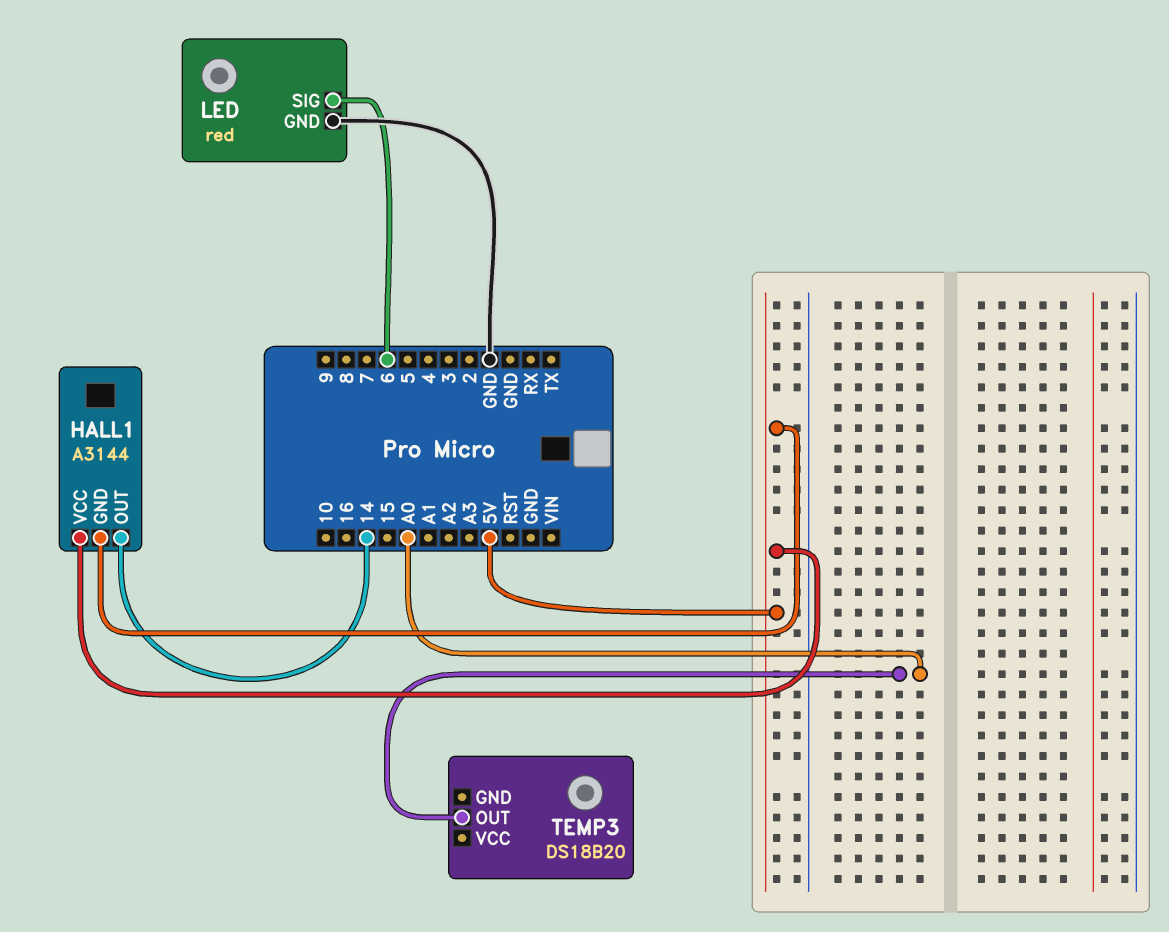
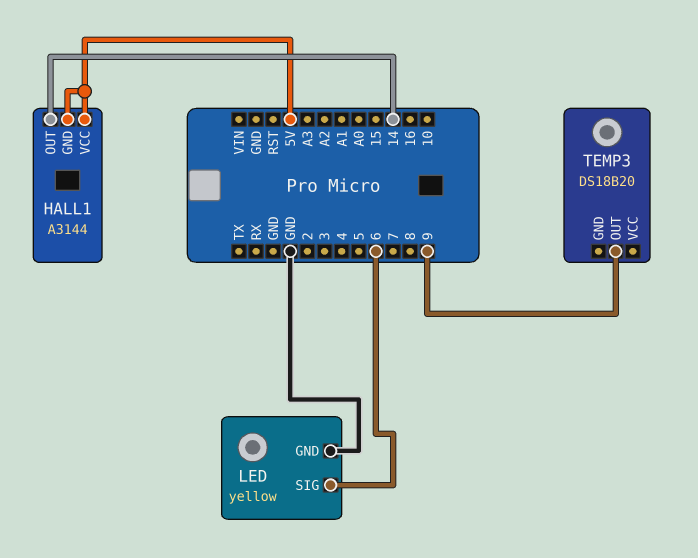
LED: red -> yellow
TEMP3 pin OUT: A0 -> 9

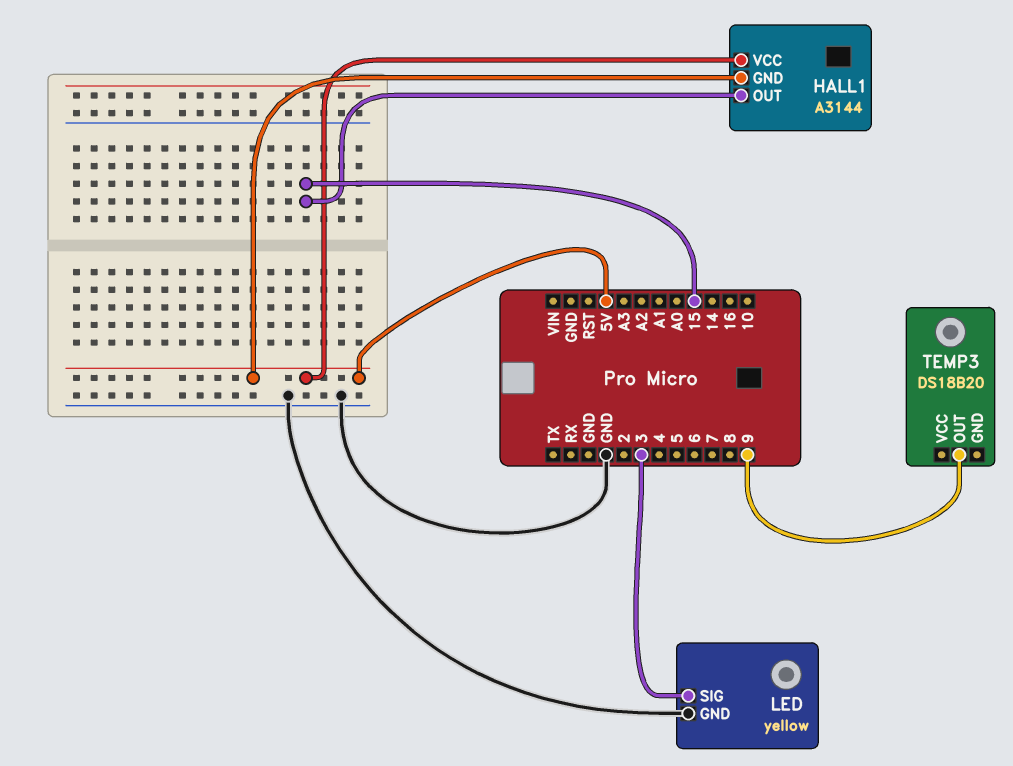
HALL1 pin OUT: 14 -> 15
LED pin SIG: 6 -> 3

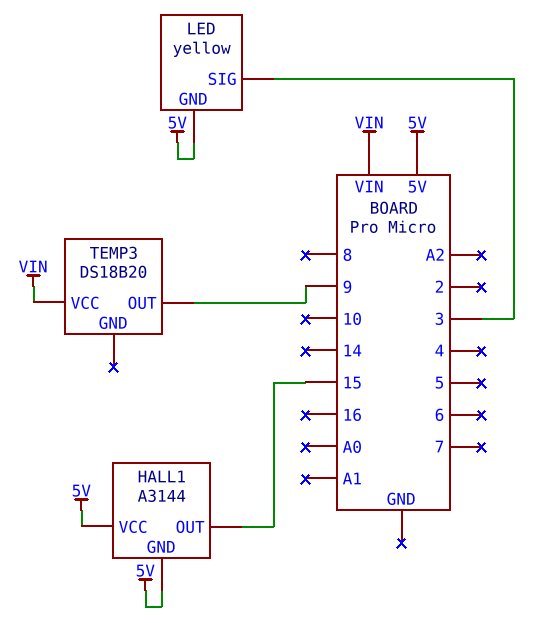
LED pin GND: GND -> 5V
TEMP3 pin VCC: none -> VIN

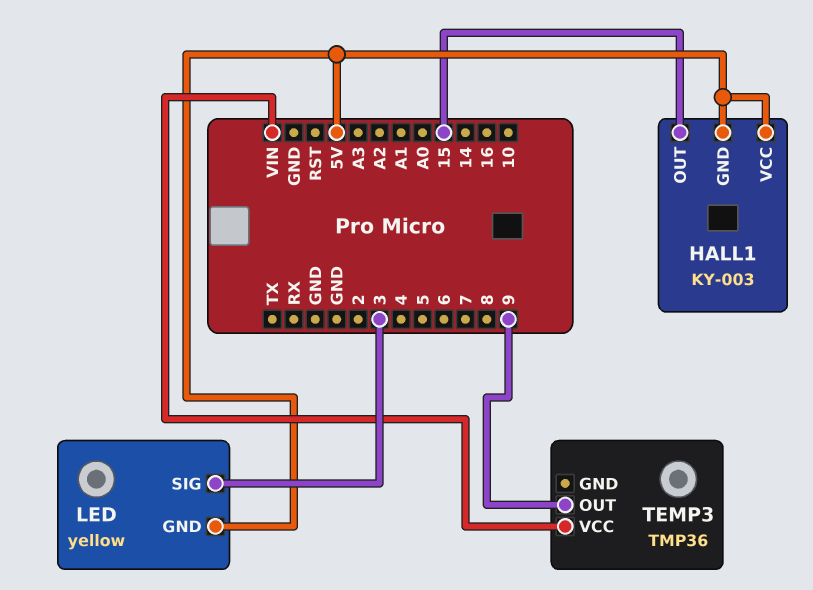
HALL1: A3144 -> KY-003
TEMP3: DS18B20 -> TMP36

